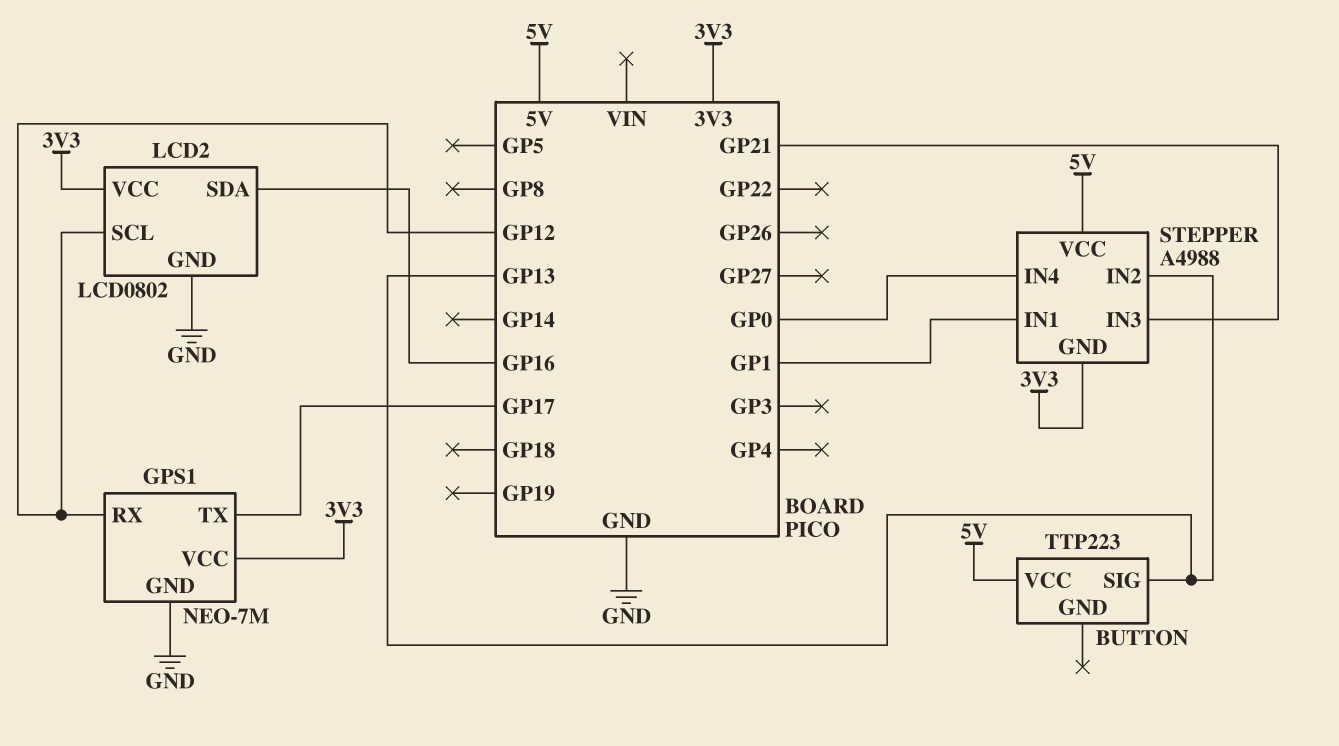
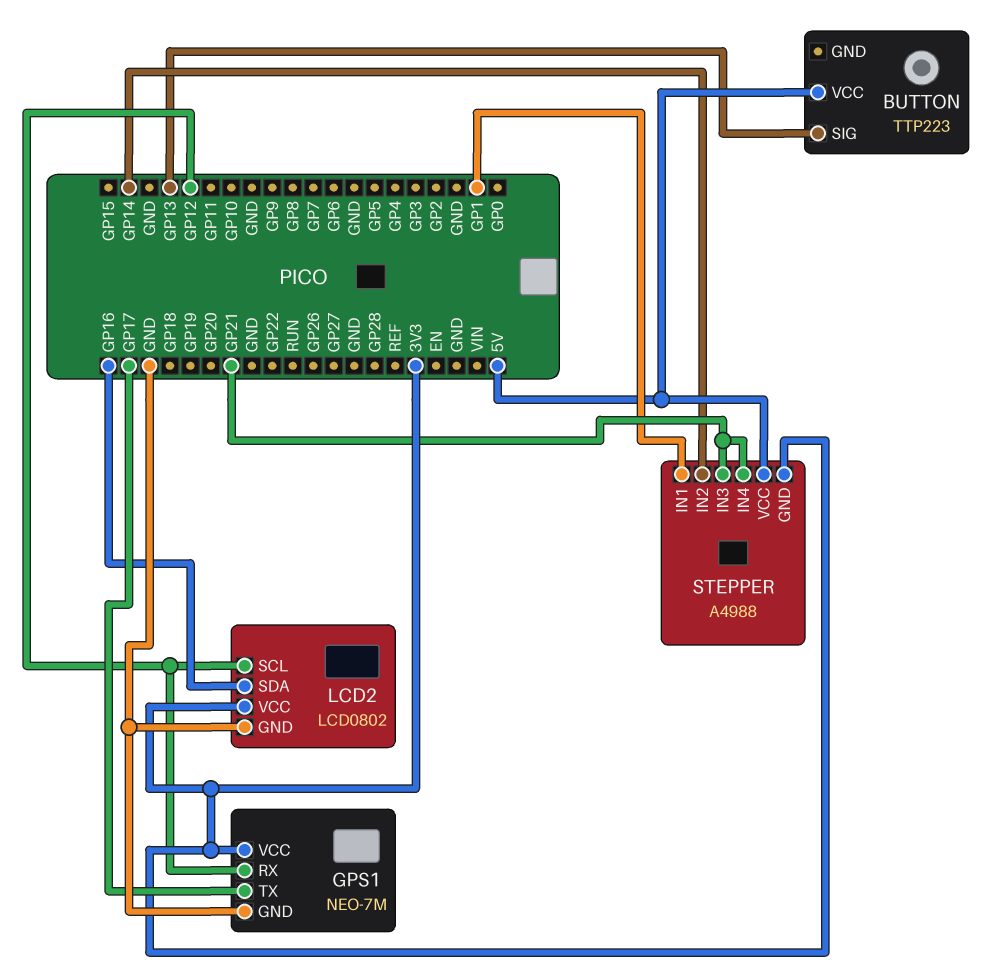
STEPPER pin IN2: GP13 -> GP14
STEPPER pin IN4: GP0 -> GP21

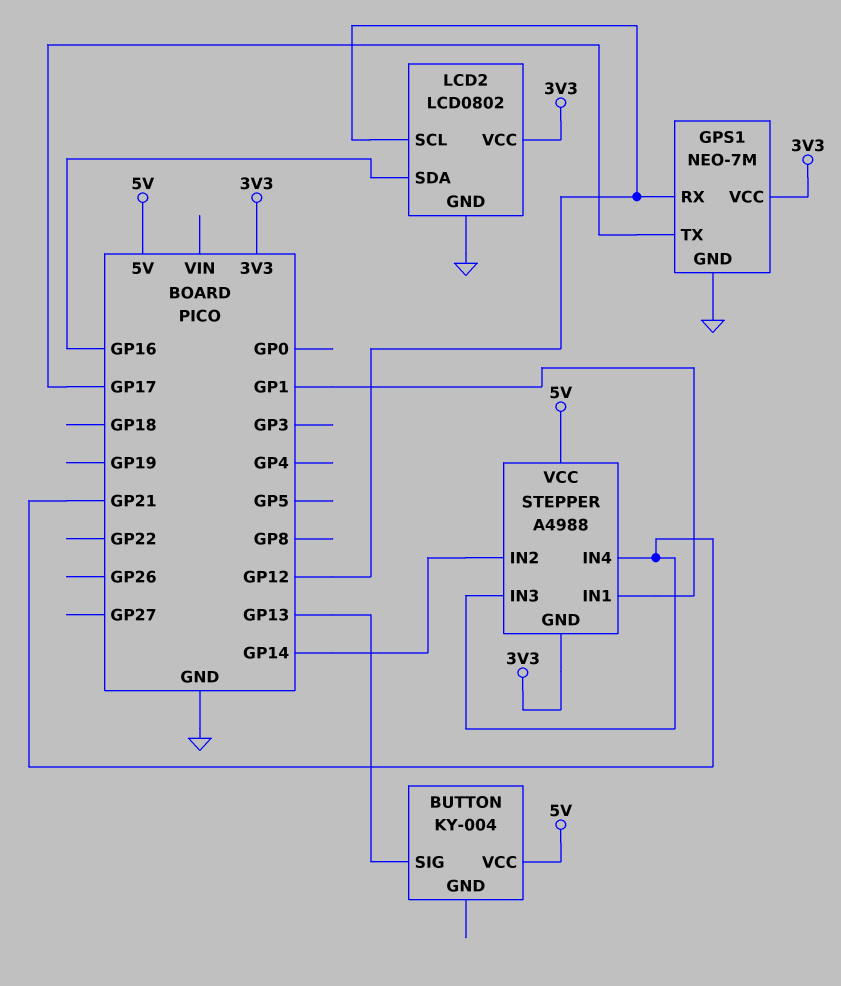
BUTTON: TTP223 -> KY-004

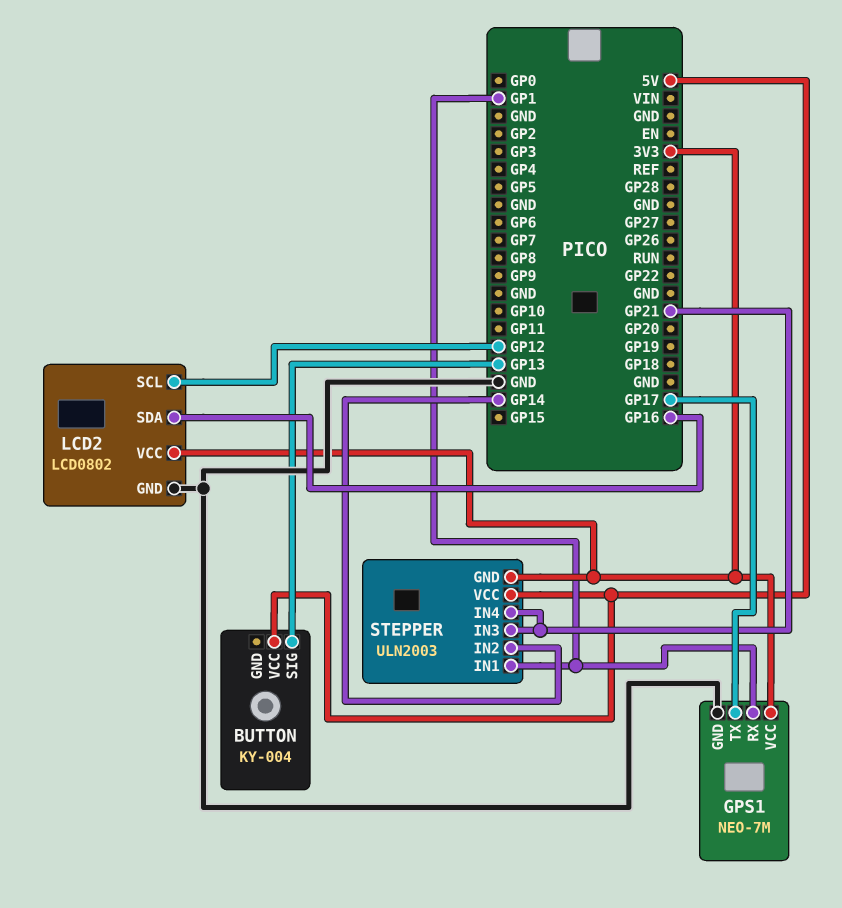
GPS1 pin RX: GP12 -> GP1
STEPPER: A4988 -> ULN2003

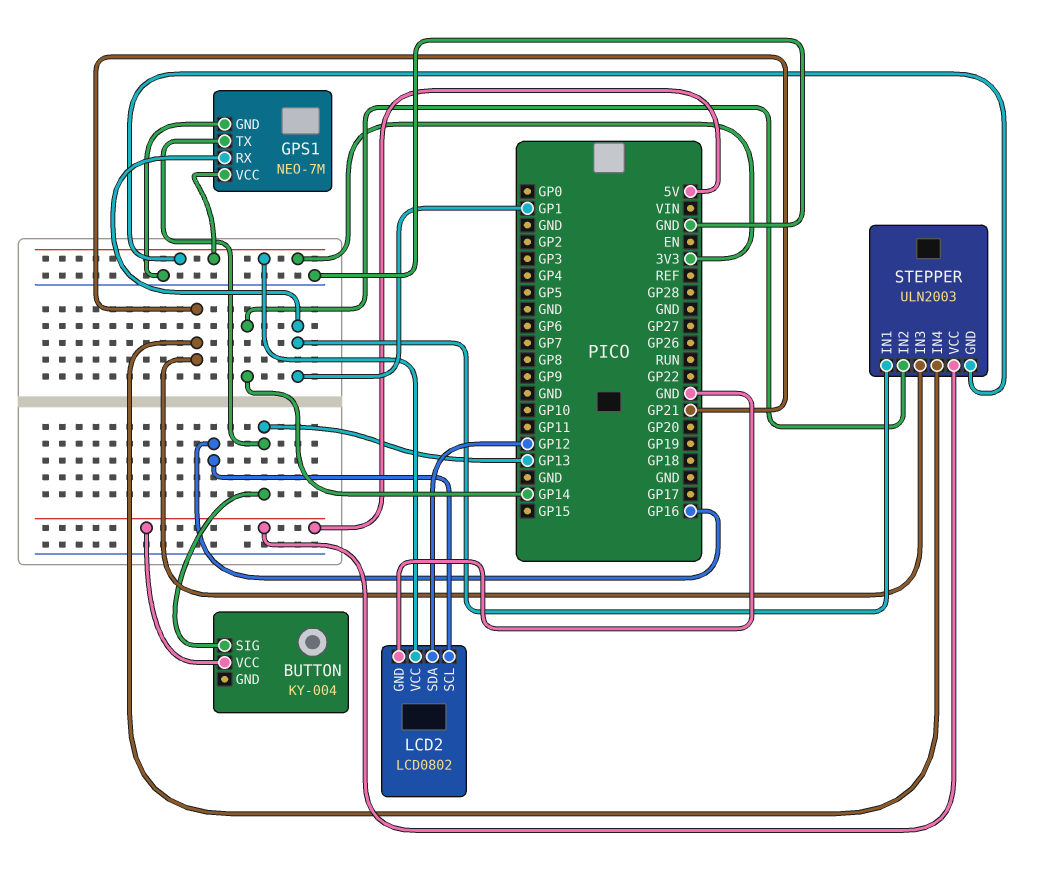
GPS1 pin TX: GP17 -> GP13
LCD2 pin SCL: GP12 -> GP16
LCD2 pin SDA: GP16 -> GP12

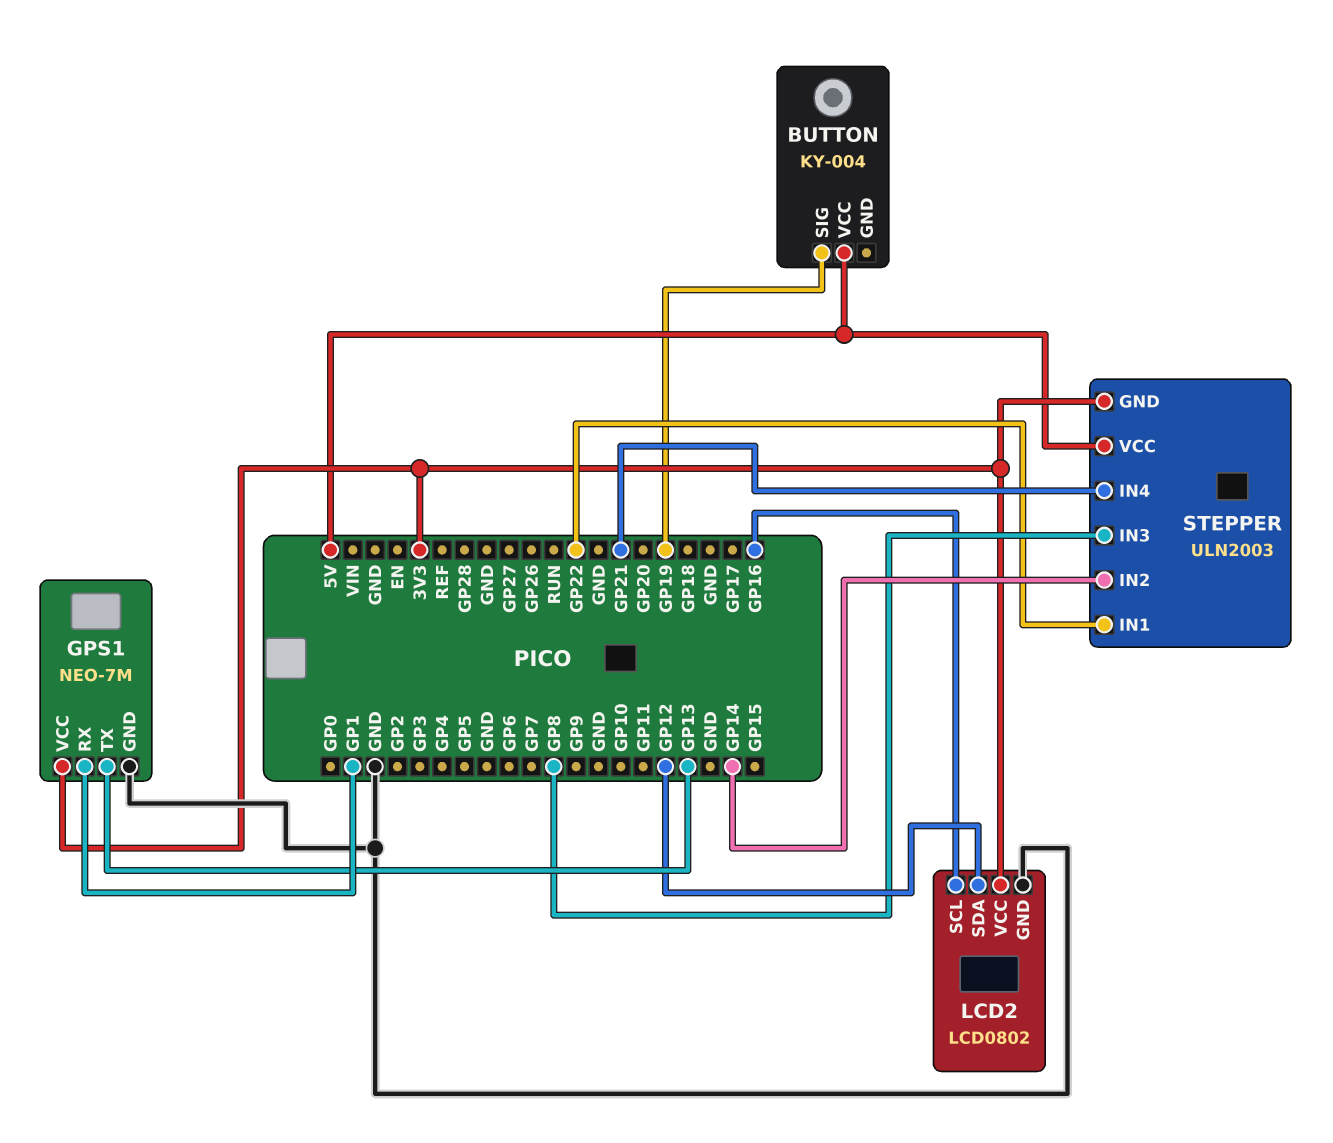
BUTTON pin SIG: GP13 -> GP19
STEPPER pin IN1: GP1 -> GP22
STEPPER pin IN3: GP21 -> GP8

